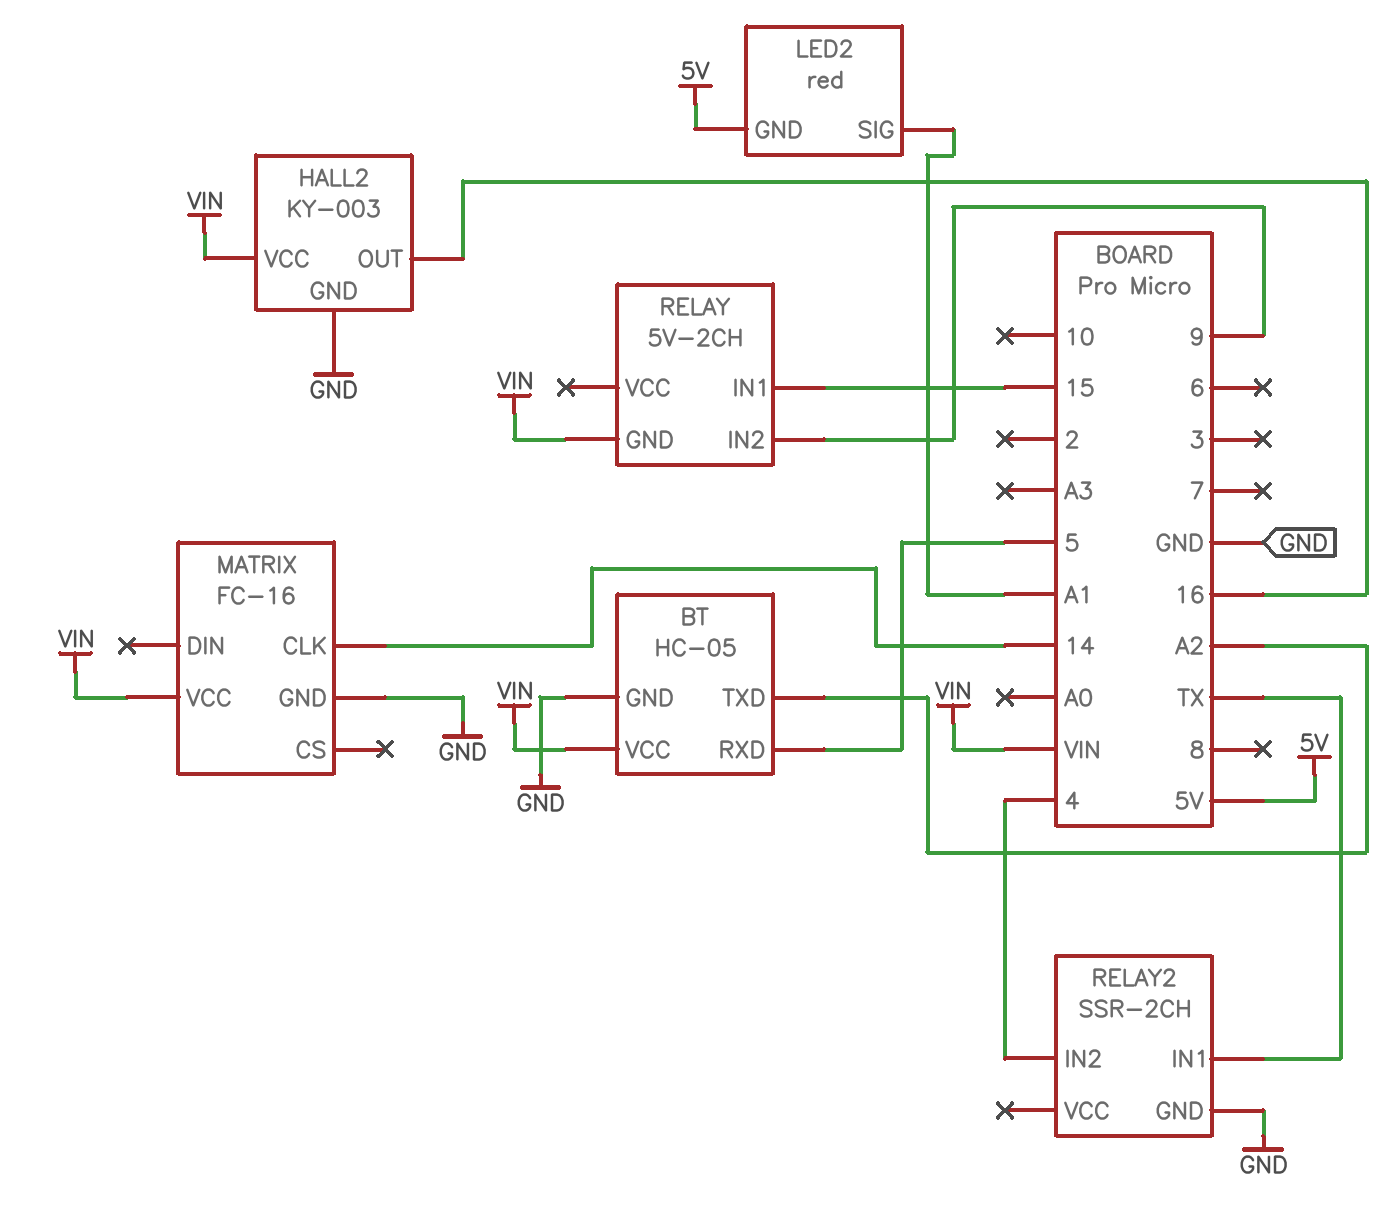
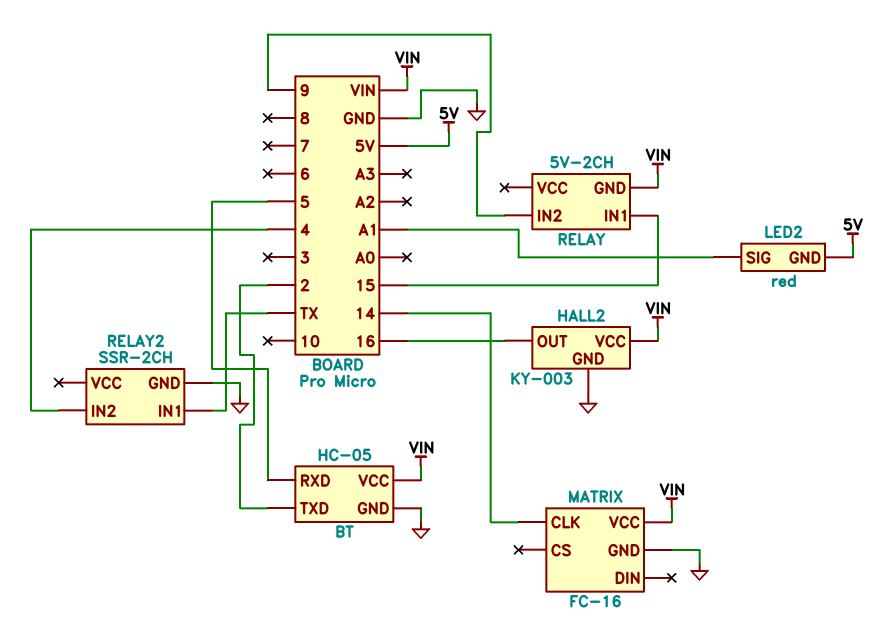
BT pin TXD: A2 -> 2

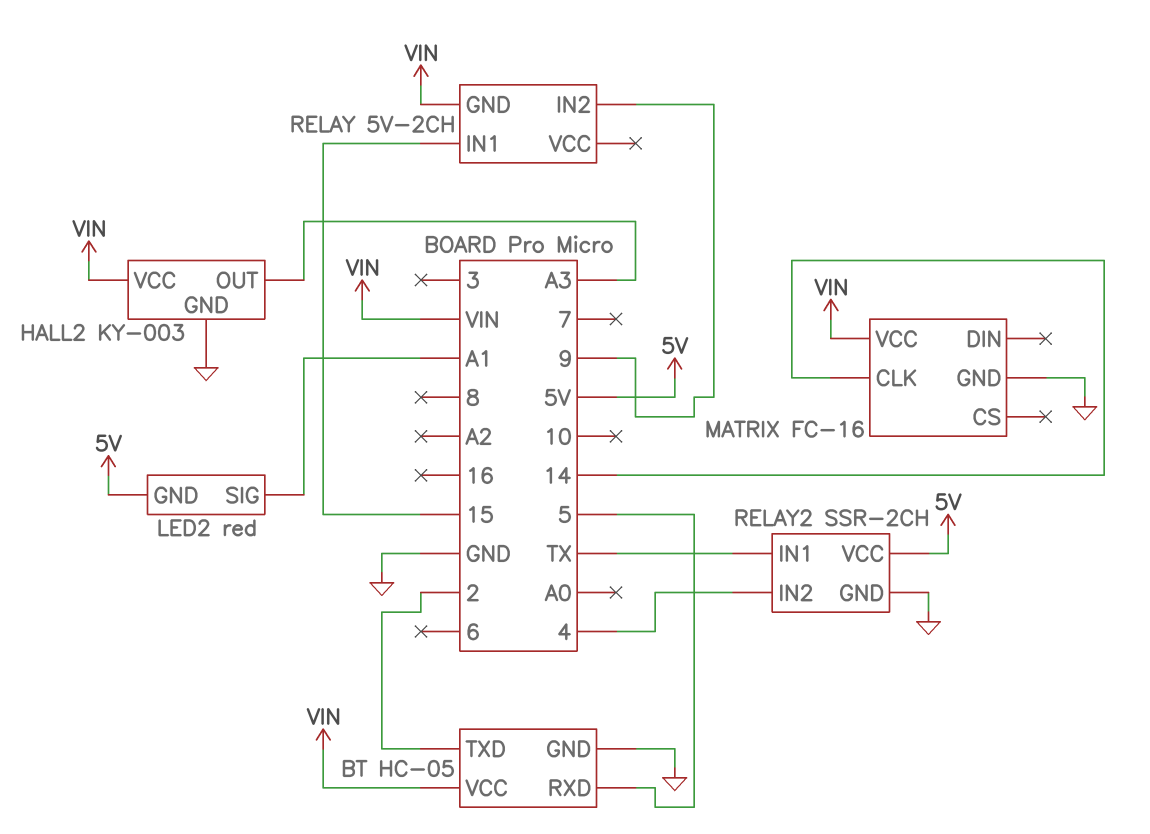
HALL2 pin OUT: 16 -> A3
RELAY2 pin VCC: none -> 5V

